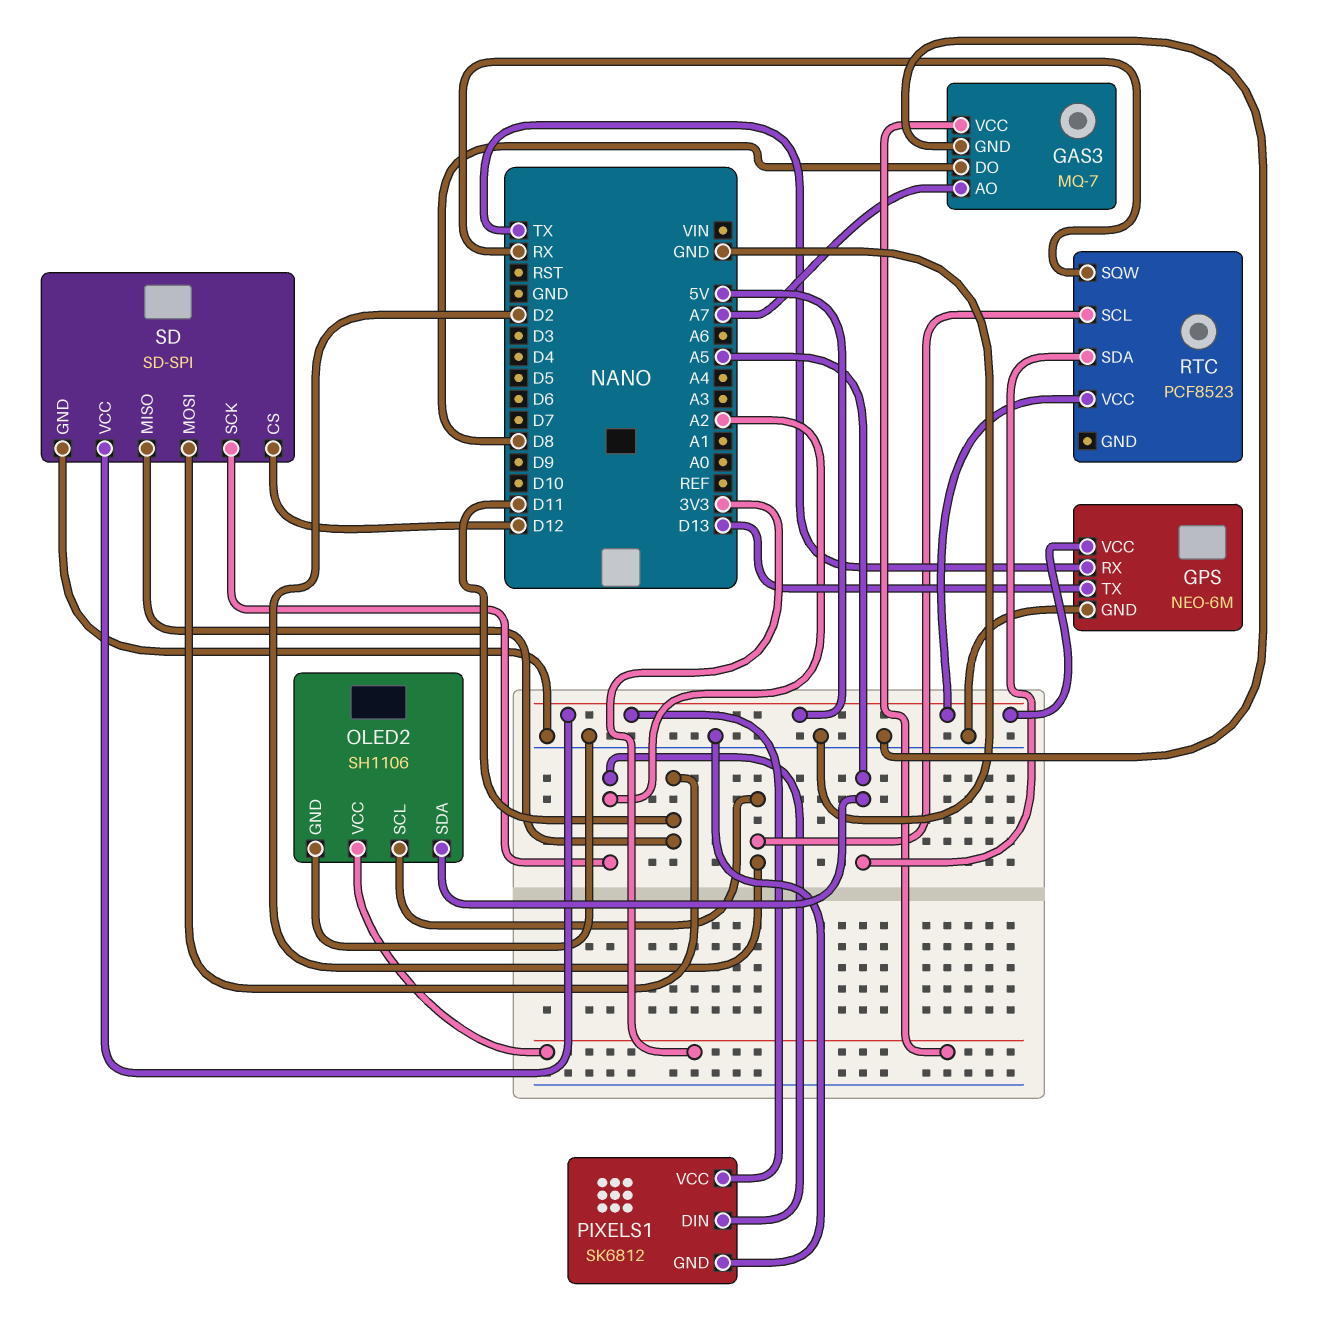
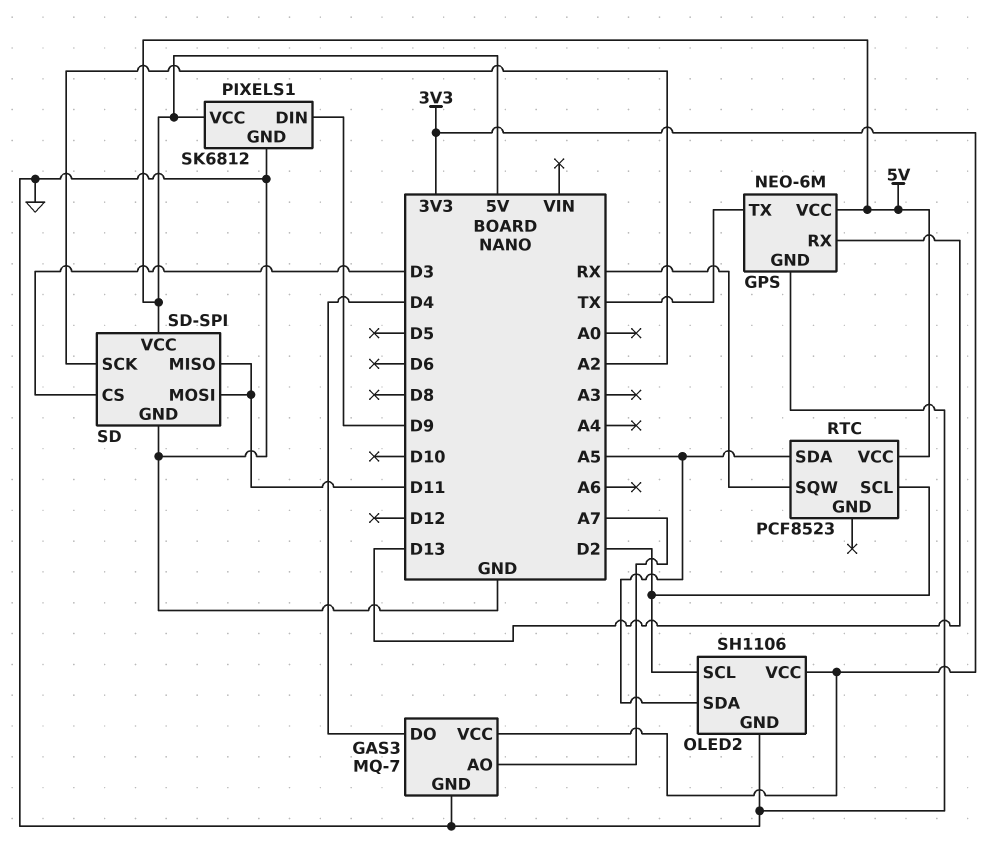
GAS3 pin DO: D8 -> D4
GPS pin RX: TX -> D13
GPS pin TX: D13 -> TX
PIXELS1 pin DIN: A2 -> D9
SD pin CS: D12 -> D3

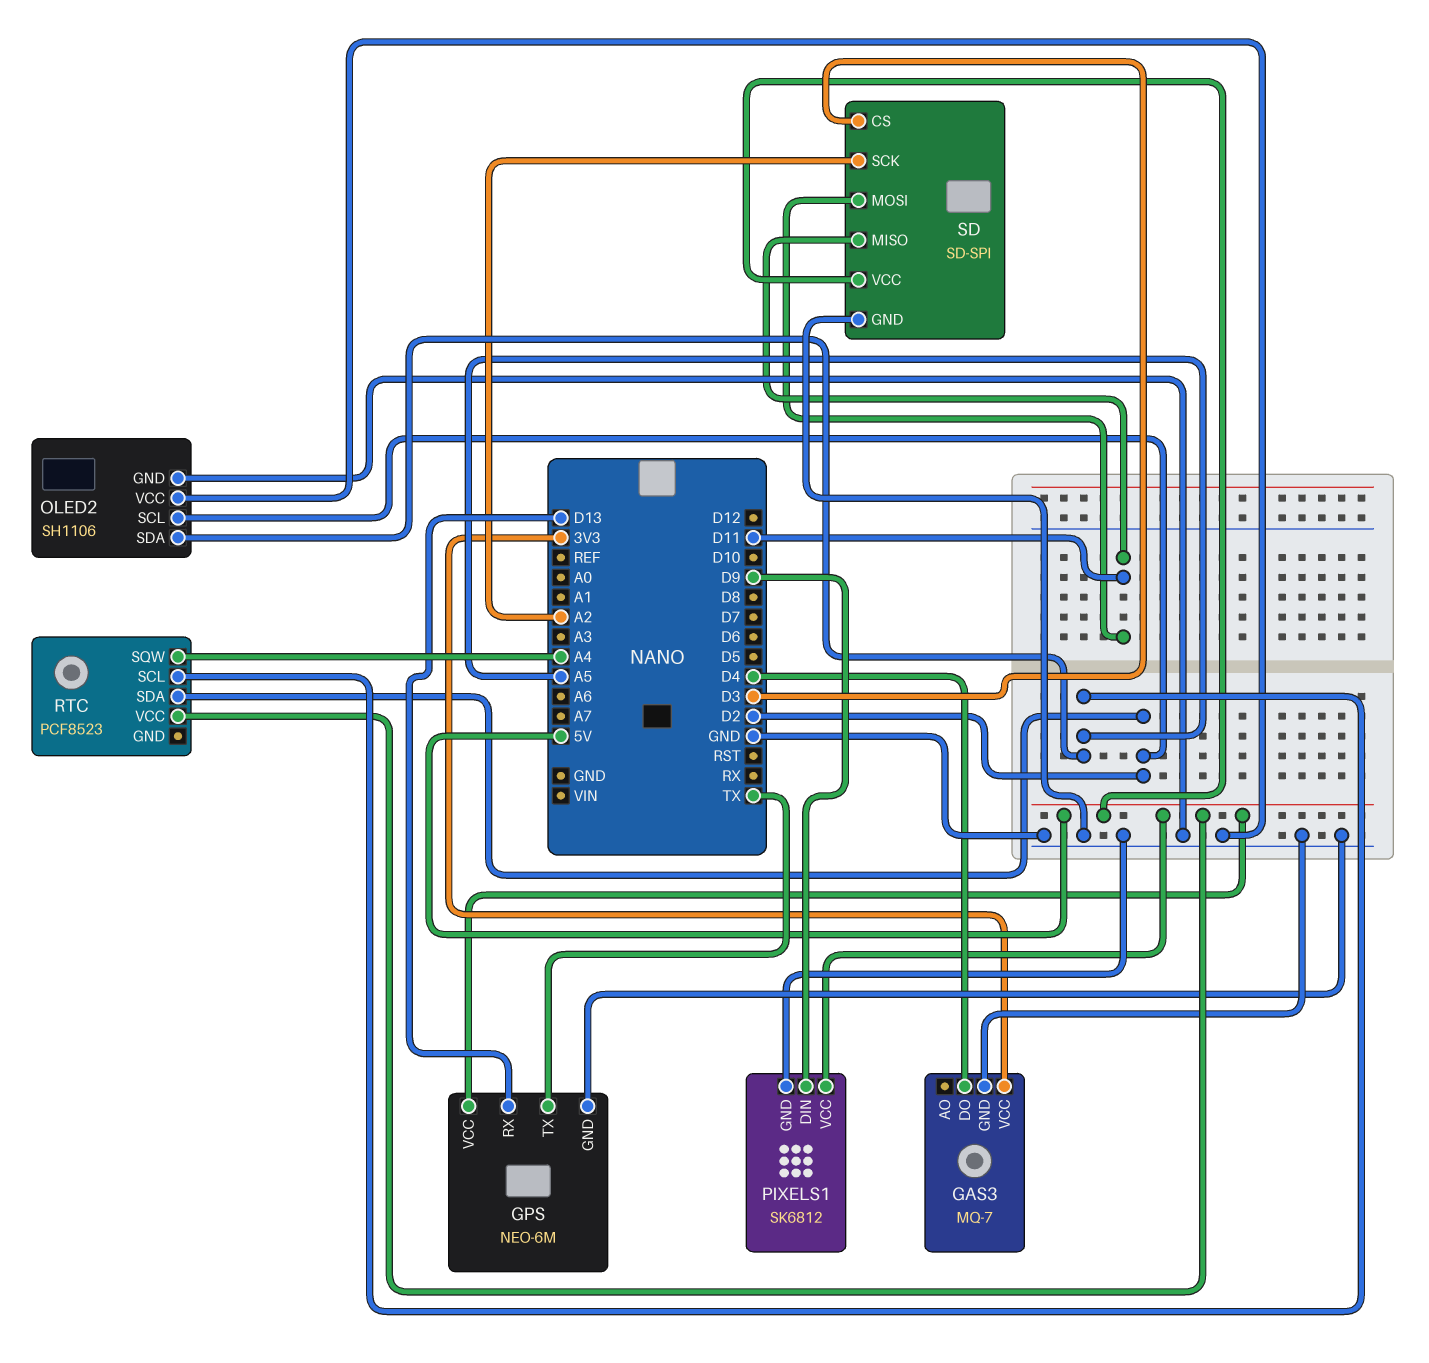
GAS3 pin AO: A7 -> none
OLED2 pin VCC: 3V3 -> GND
RTC pin SCL: D2 -> A5
RTC pin SDA: A5 -> D2
RTC pin SQW: RX -> A4

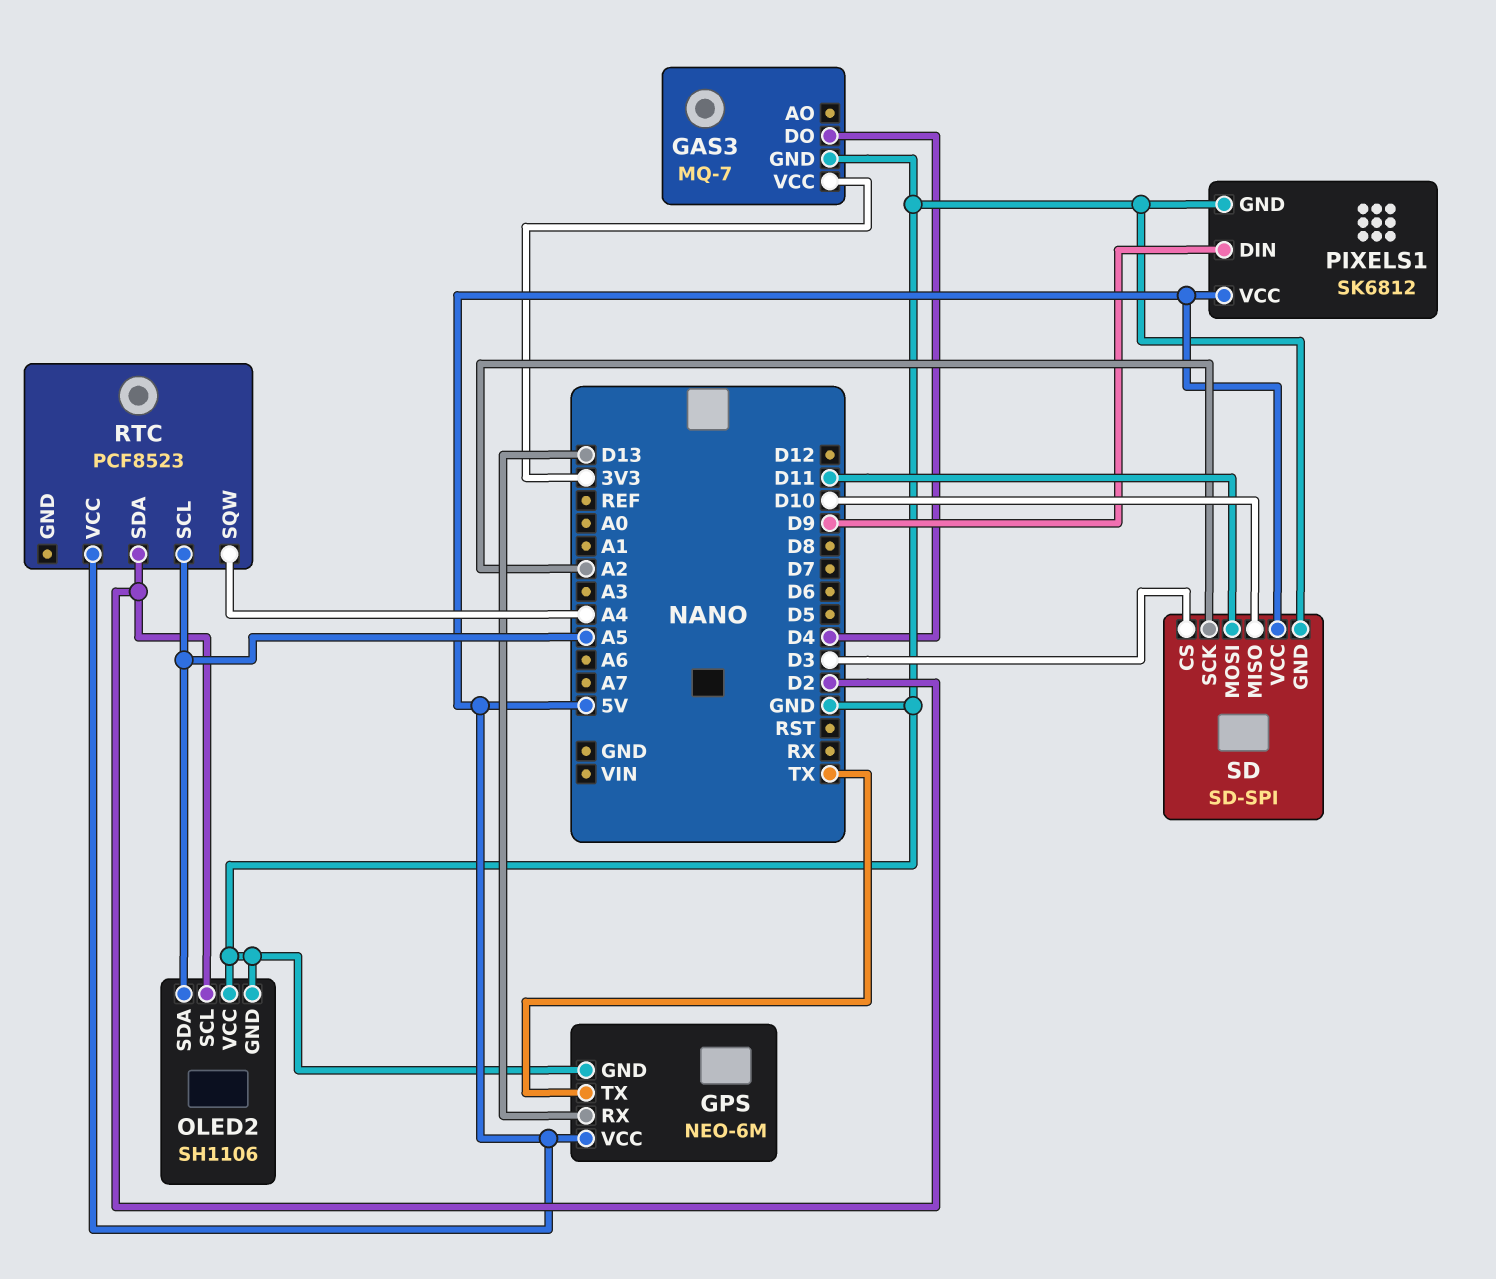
SD pin MISO: D11 -> D10

